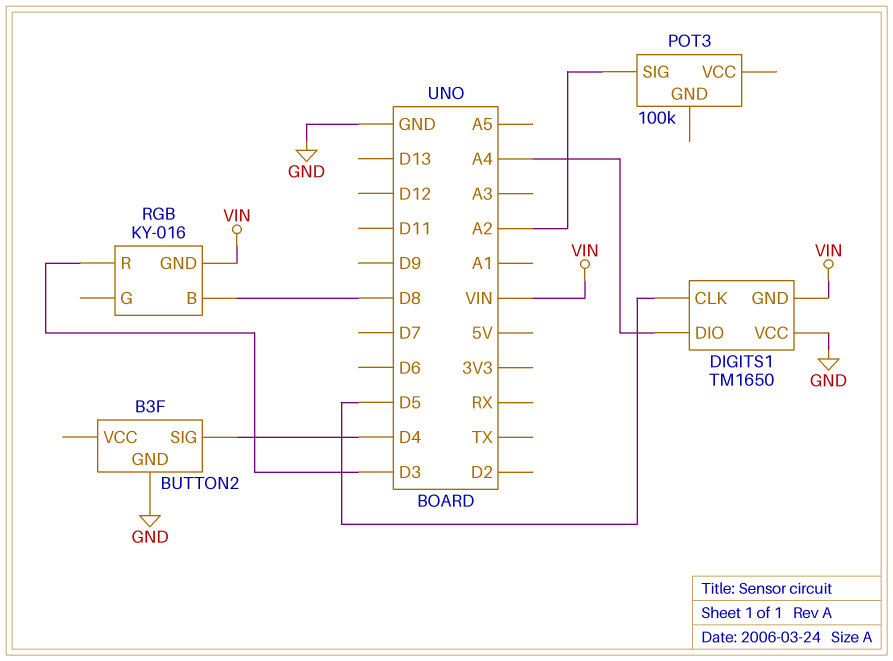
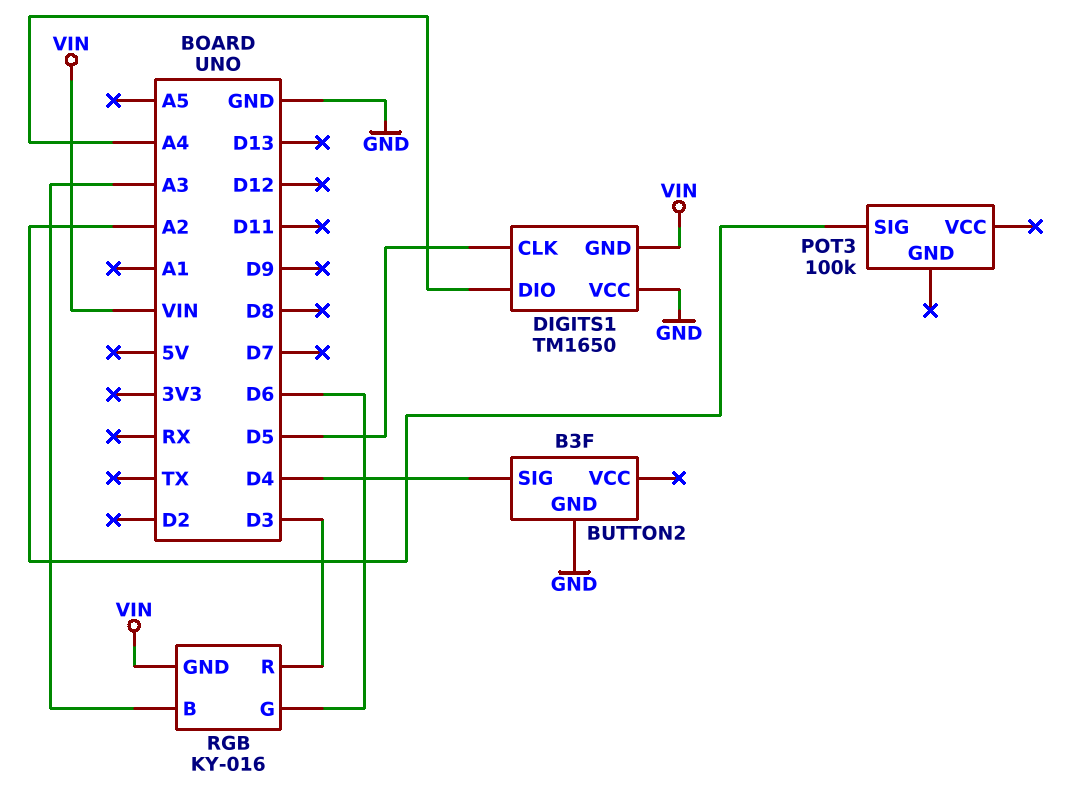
RGB pin B: D8 -> A3
RGB pin G: none -> D6

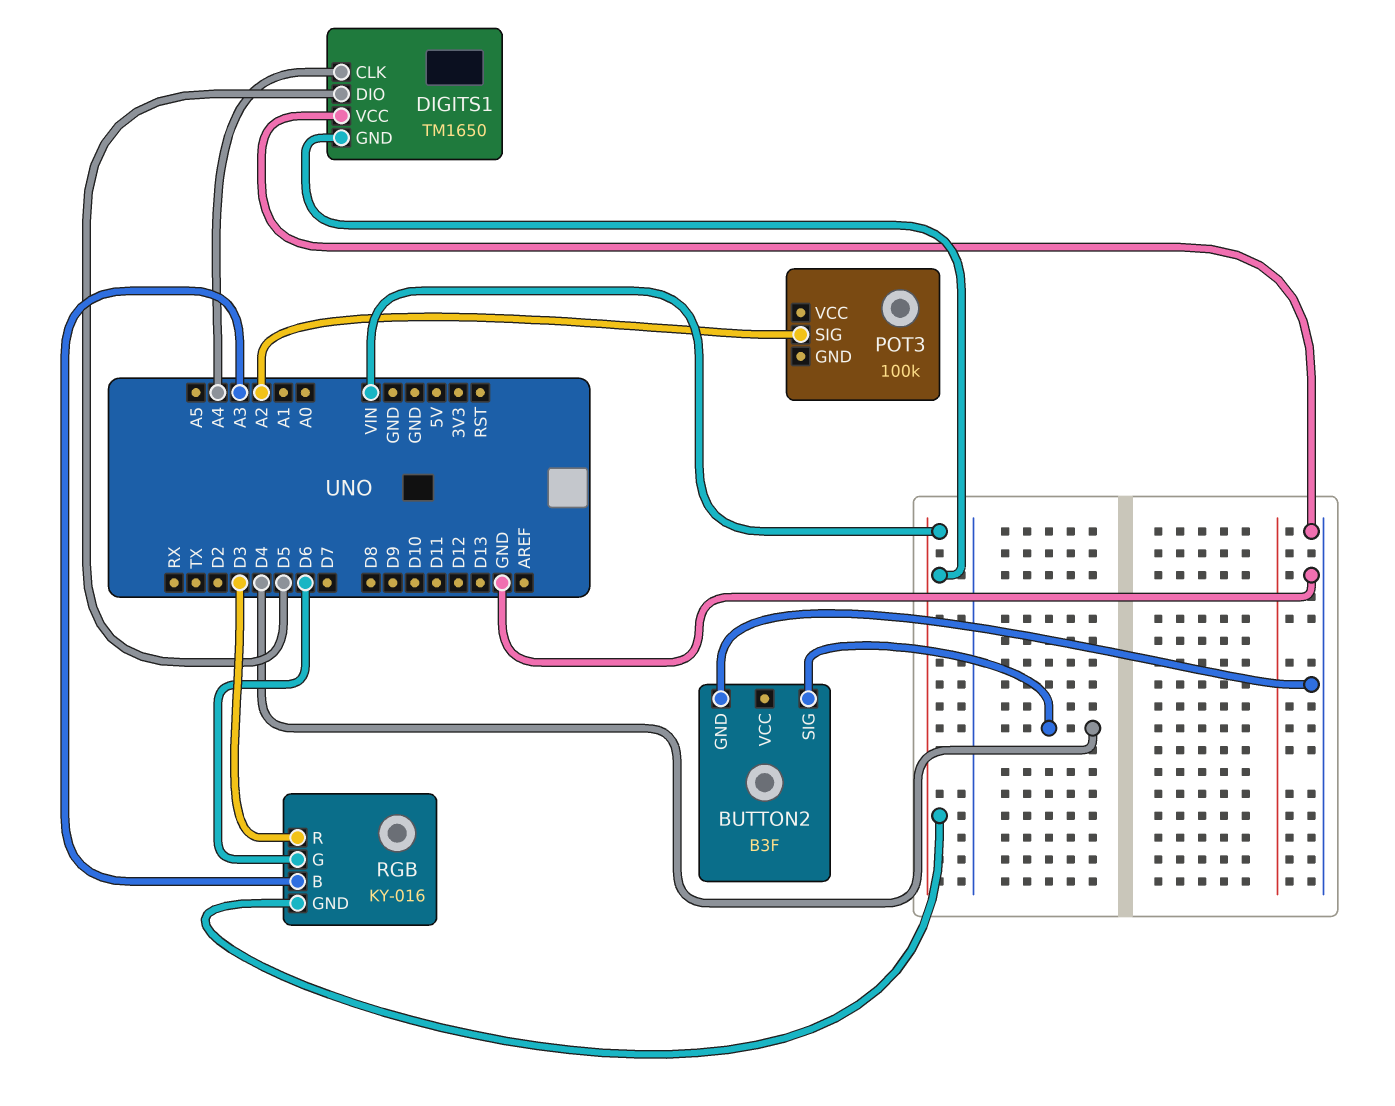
DIGITS1 pin CLK: D5 -> A4
DIGITS1 pin DIO: A4 -> D5

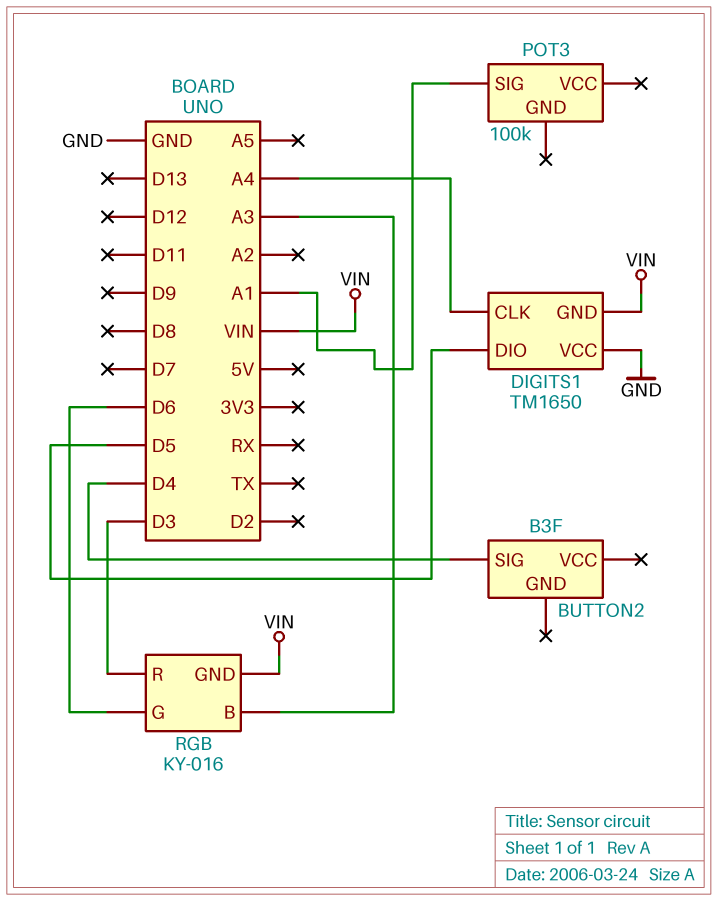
BUTTON2 pin GND: GND -> none
POT3 pin SIG: A2 -> A1

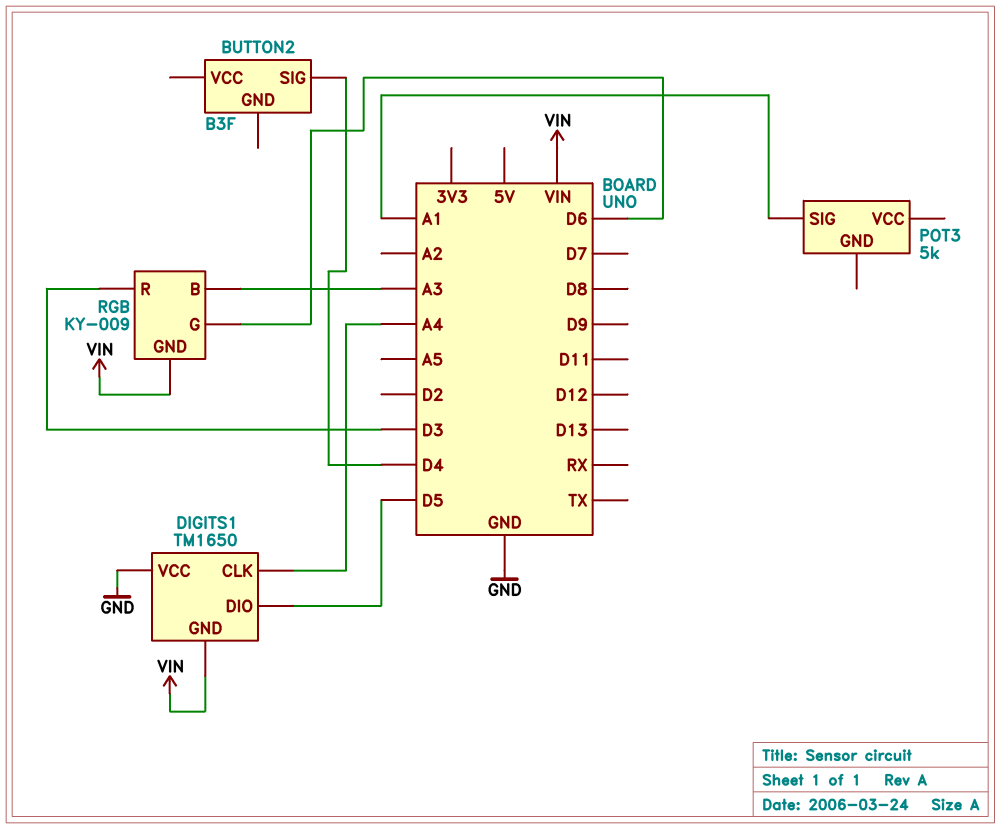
POT3: 100k -> 5k
RGB: KY-016 -> KY-009

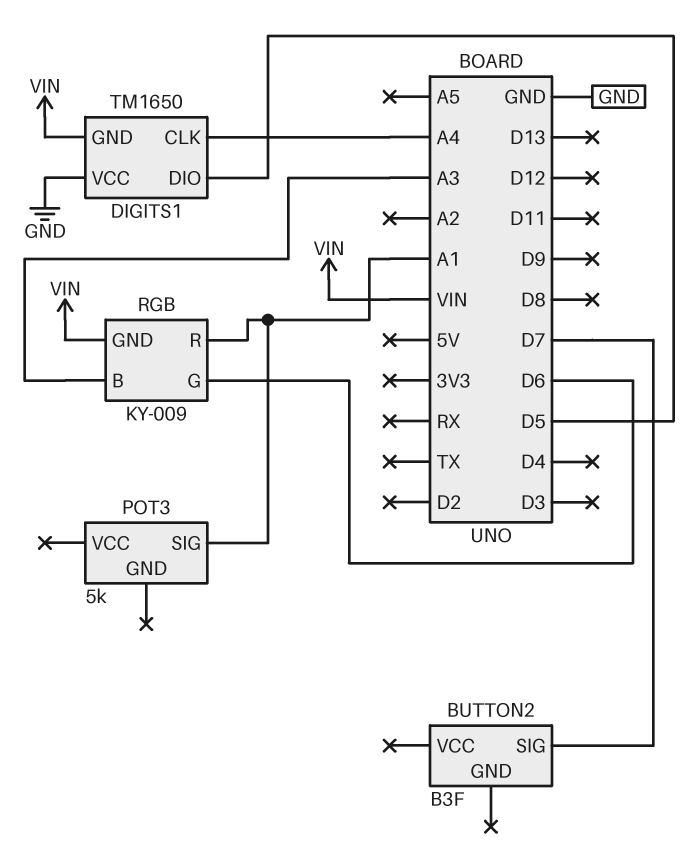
BUTTON2 pin SIG: D4 -> D7
RGB pin R: D3 -> A1

